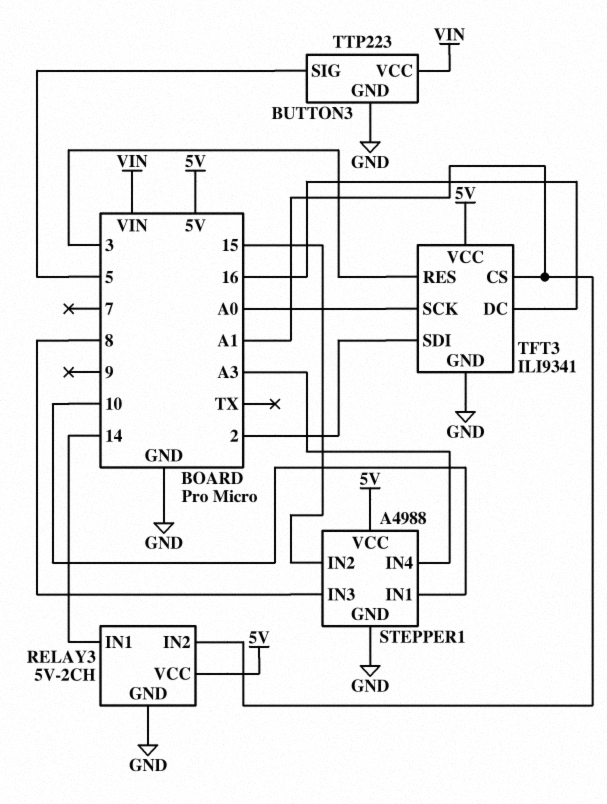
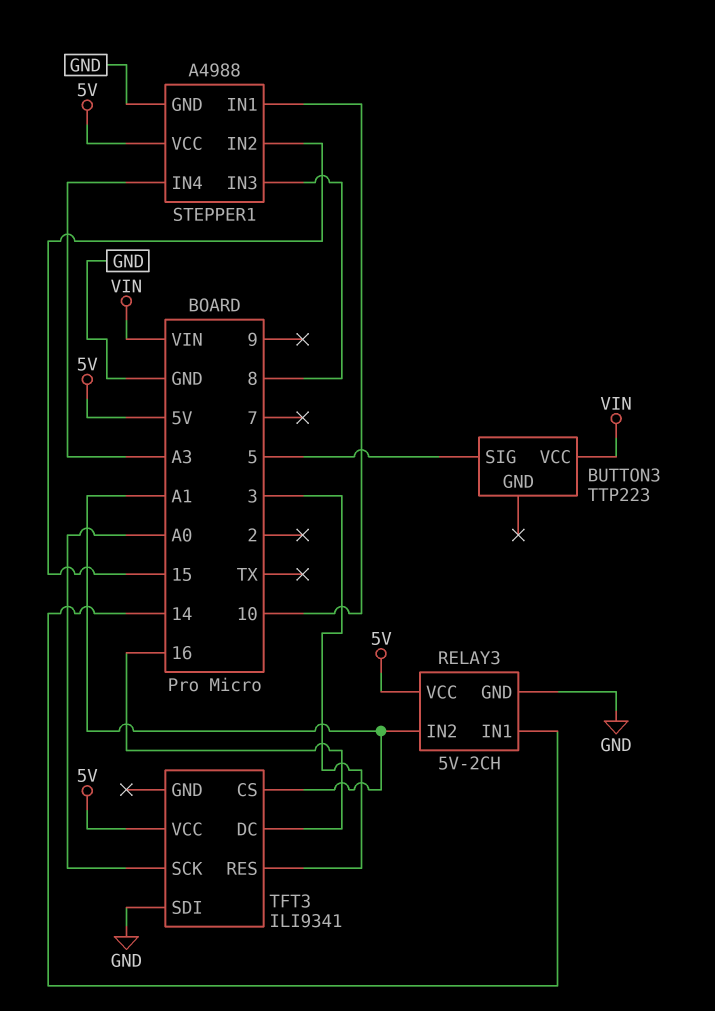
BUTTON3 pin GND: GND -> none
TFT3 pin GND: GND -> none
TFT3 pin SDI: 2 -> GND

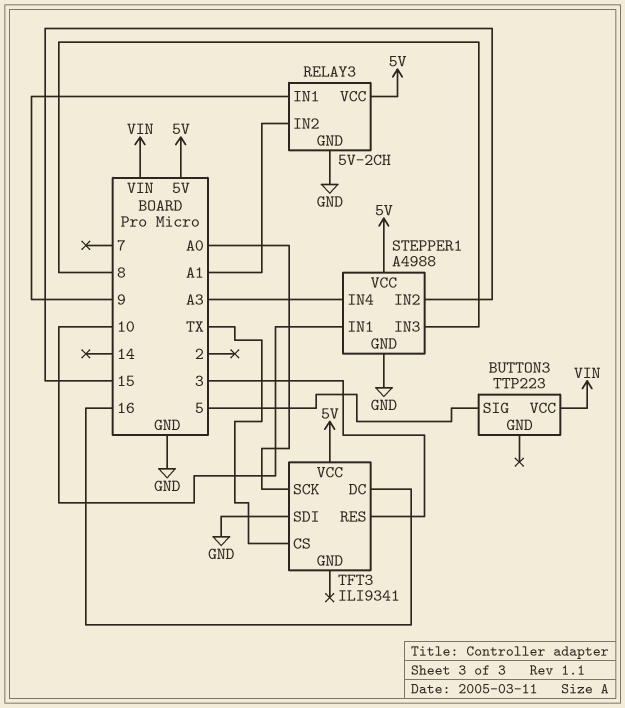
RELAY3 pin IN1: 14 -> 9
TFT3 pin CS: A1 -> TX

